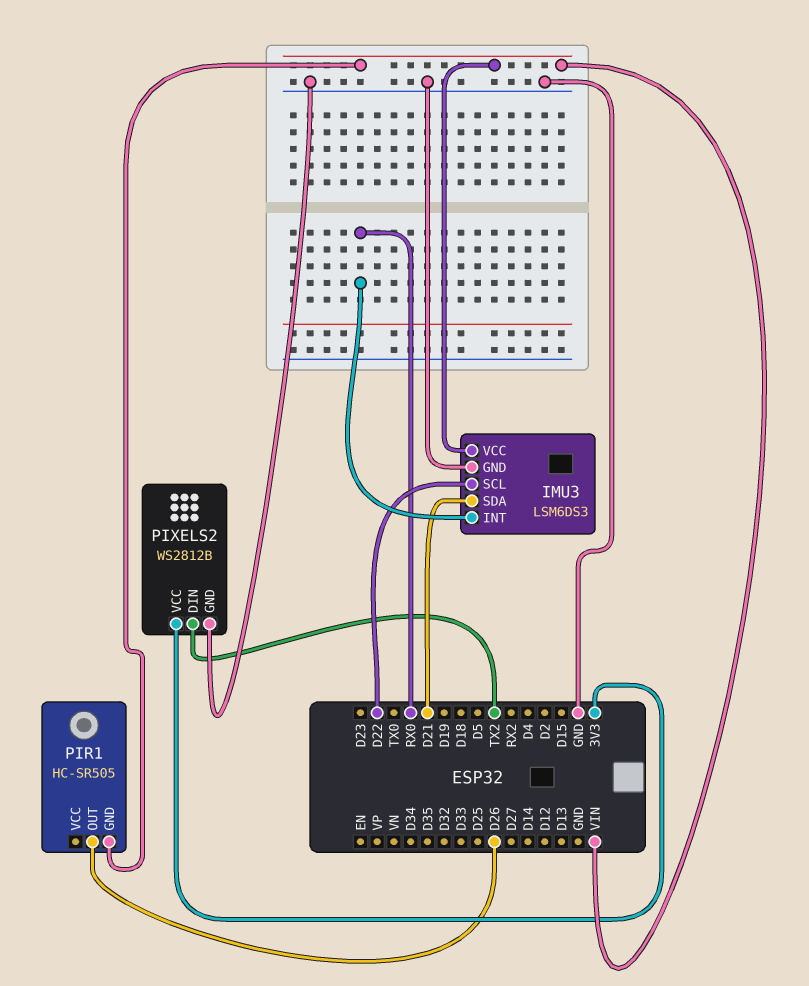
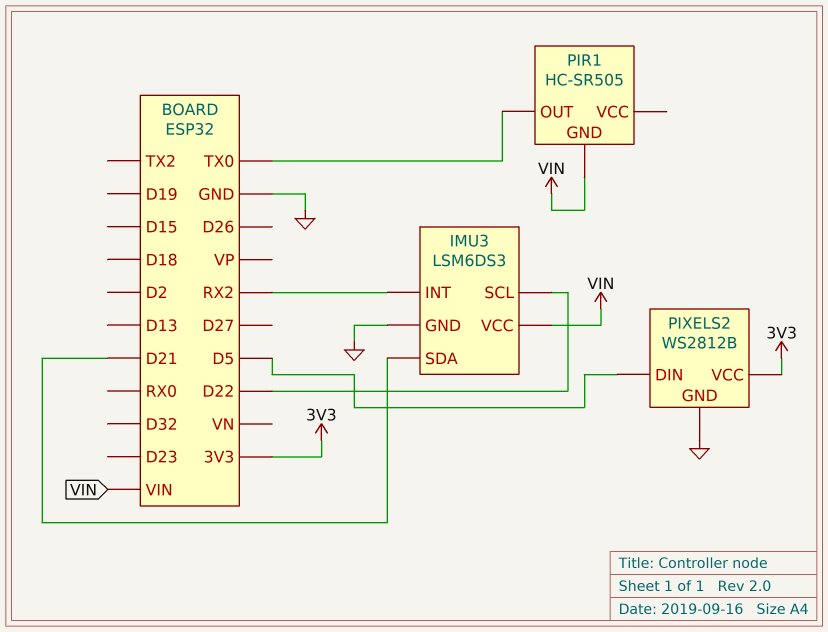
IMU3 pin INT: RX0 -> RX2
PIR1 pin OUT: D26 -> TX0
PIXELS2 pin DIN: TX2 -> D5

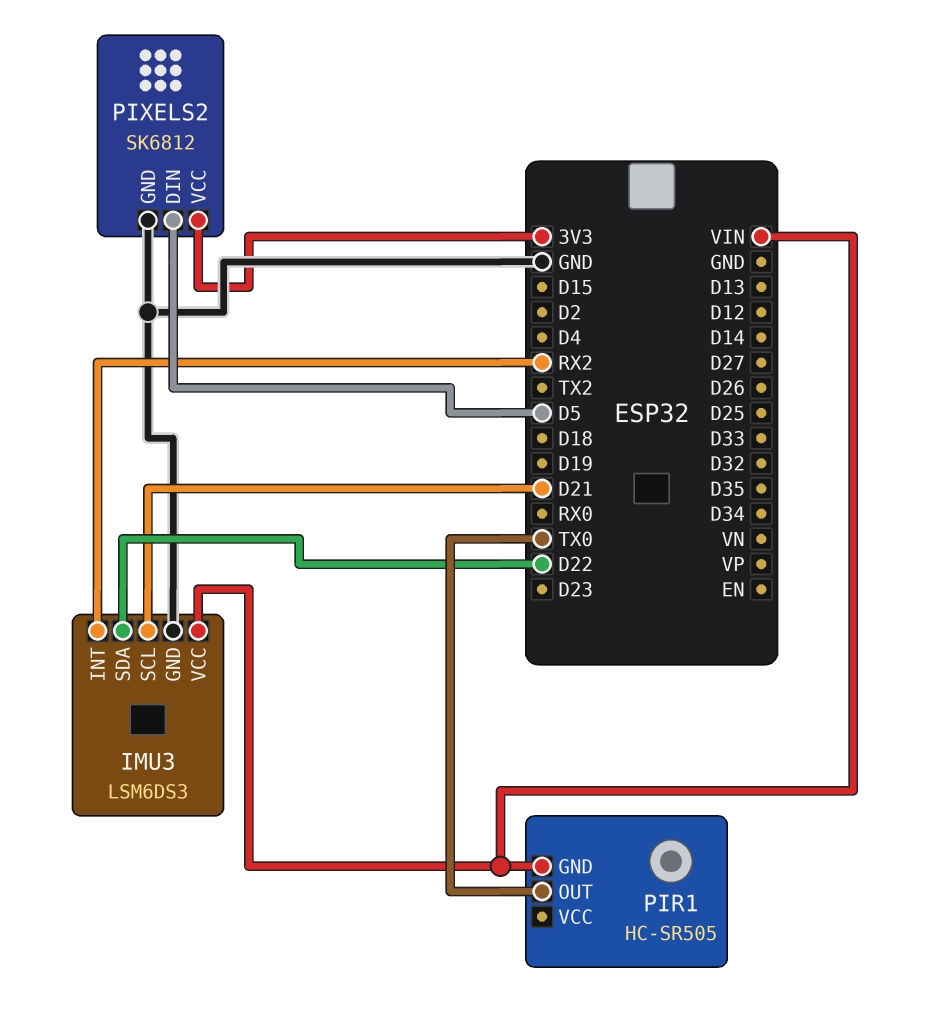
IMU3 pin SCL: D22 -> D21
IMU3 pin SDA: D21 -> D22
PIXELS2: WS2812B -> SK6812

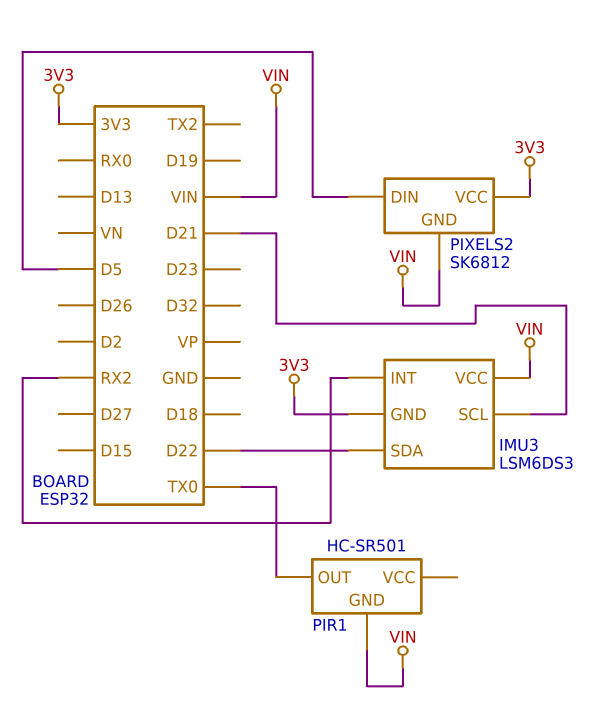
IMU3 pin GND: GND -> 3V3
PIR1: HC-SR505 -> HC-SR501
PIXELS2 pin GND: GND -> VIN

